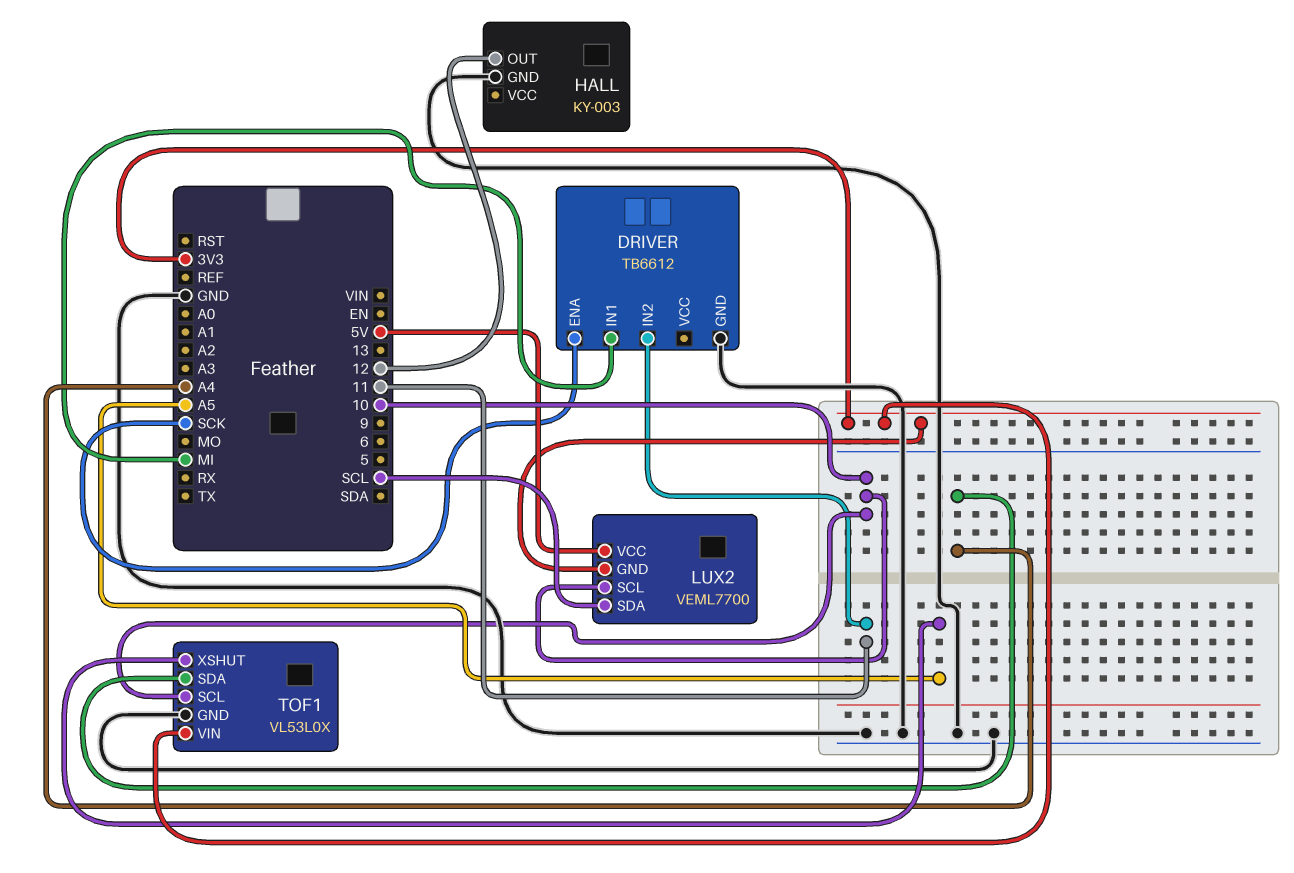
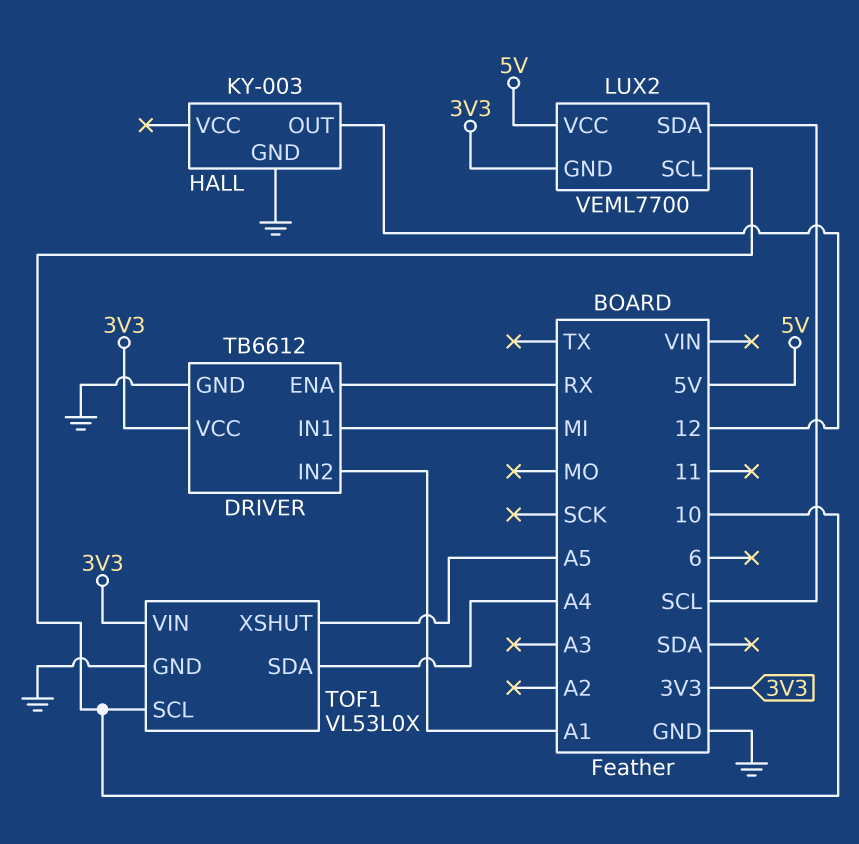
DRIVER pin ENA: SCK -> RX
DRIVER pin IN2: 11 -> A1
DRIVER pin VCC: none -> 3V3

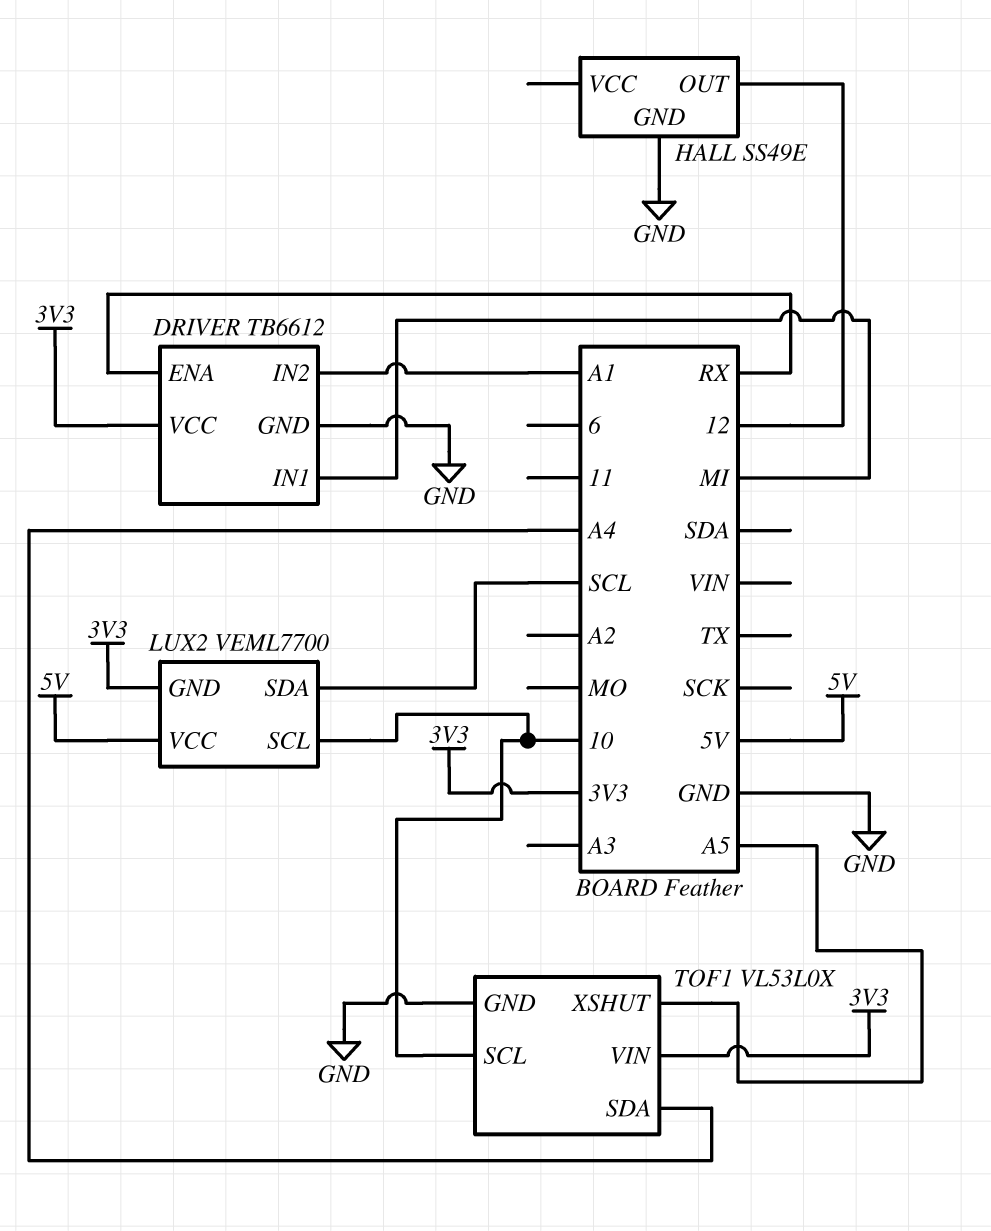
HALL: KY-003 -> SS49E

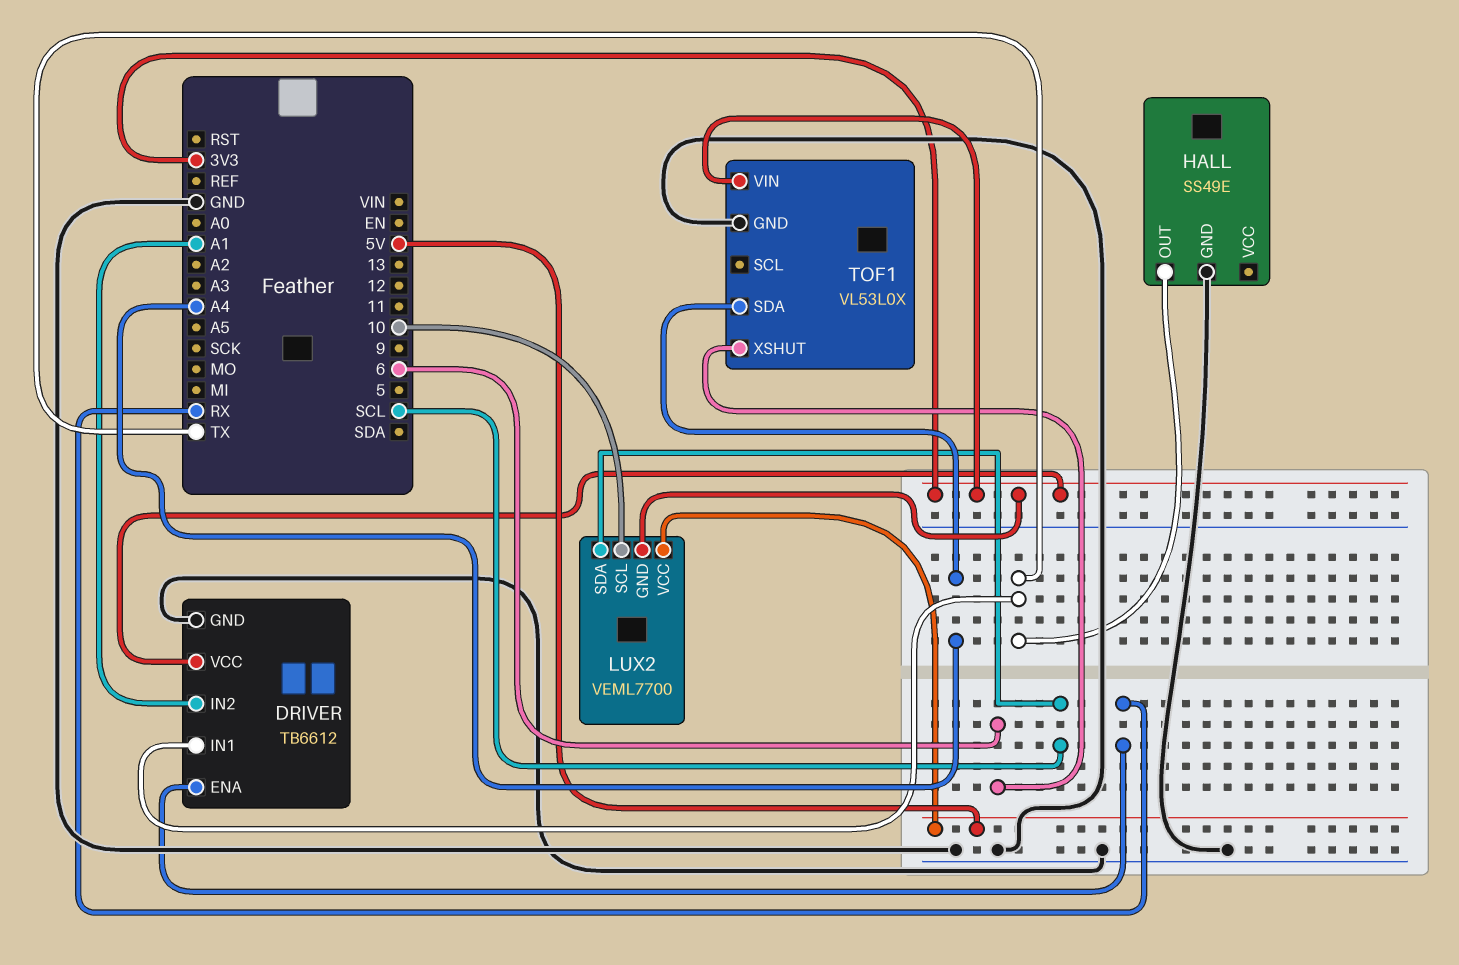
DRIVER pin IN1: MI -> TX
HALL pin OUT: 12 -> TX
TOF1 pin SCL: 10 -> none
TOF1 pin XSHUT: A5 -> 6

